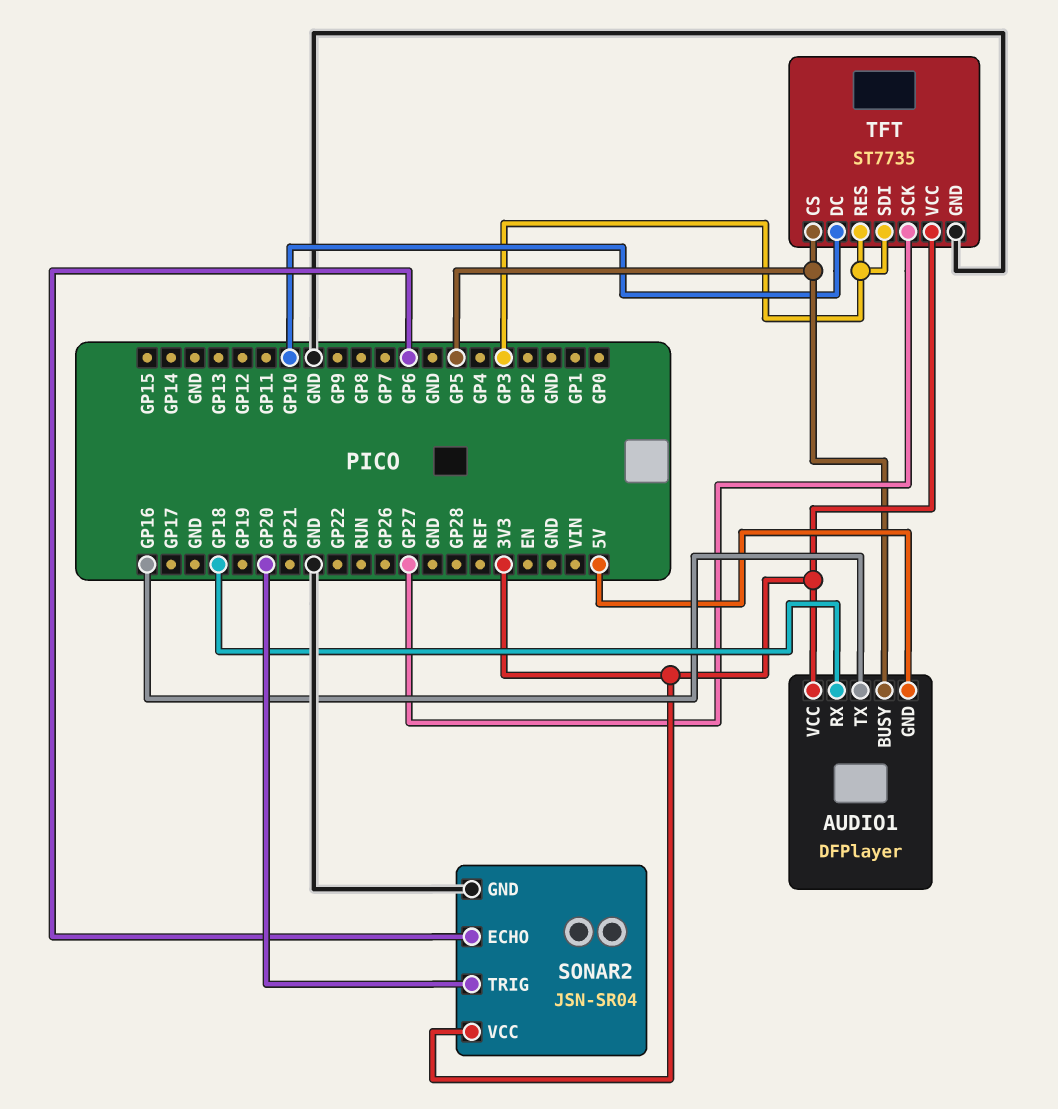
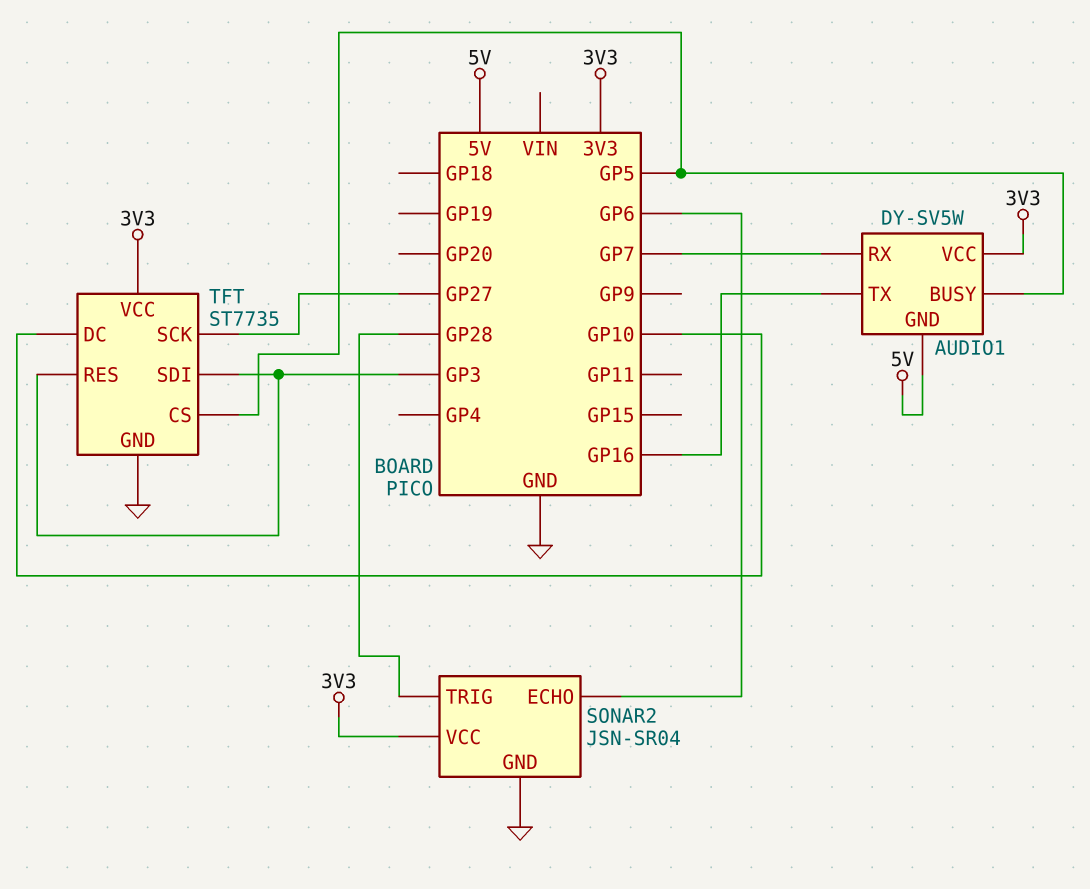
AUDIO1: DFPlayer -> DY-SV5W
AUDIO1 pin RX: GP18 -> GP7
SONAR2 pin TRIG: GP20 -> GP28

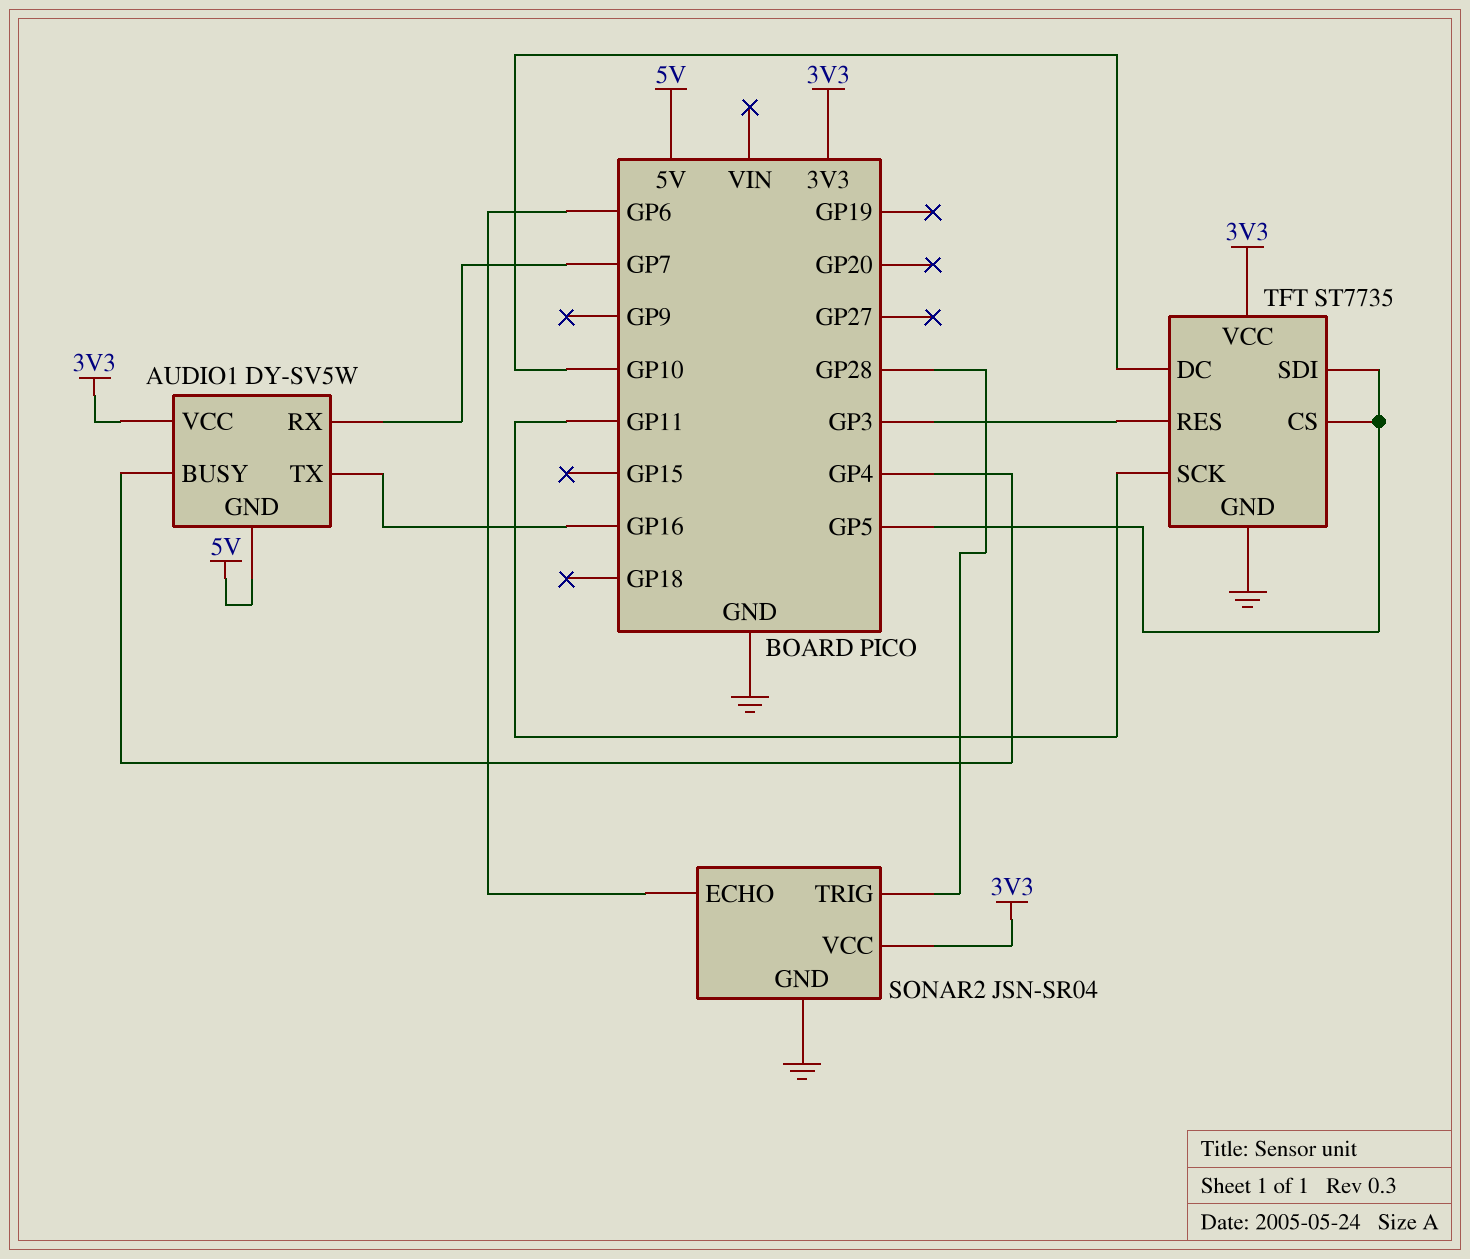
AUDIO1 pin BUSY: GP5 -> GP4
TFT pin SCK: GP27 -> GP11
TFT pin SDI: GP3 -> GP5

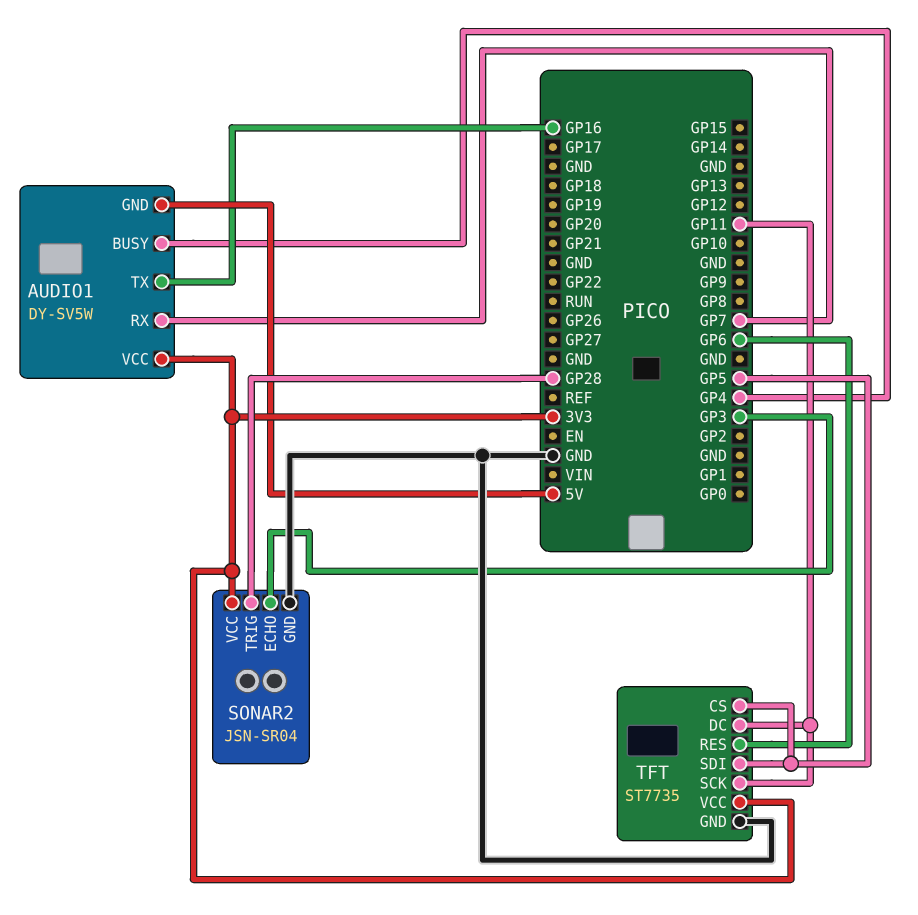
SONAR2 pin ECHO: GP6 -> GP3
TFT pin DC: GP10 -> GP11
TFT pin RES: GP3 -> GP6

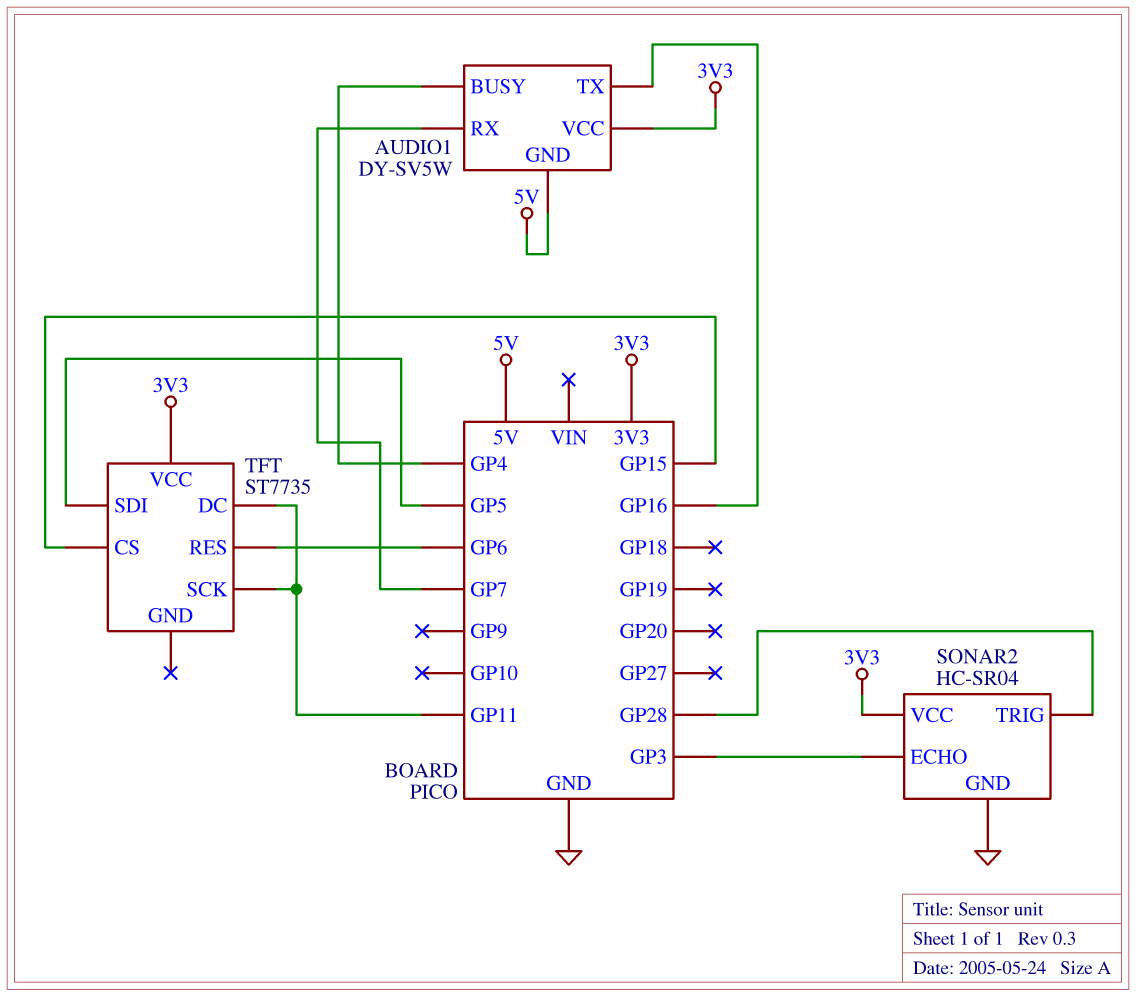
SONAR2: JSN-SR04 -> HC-SR04
TFT pin CS: GP5 -> GP15
TFT pin GND: GND -> none

